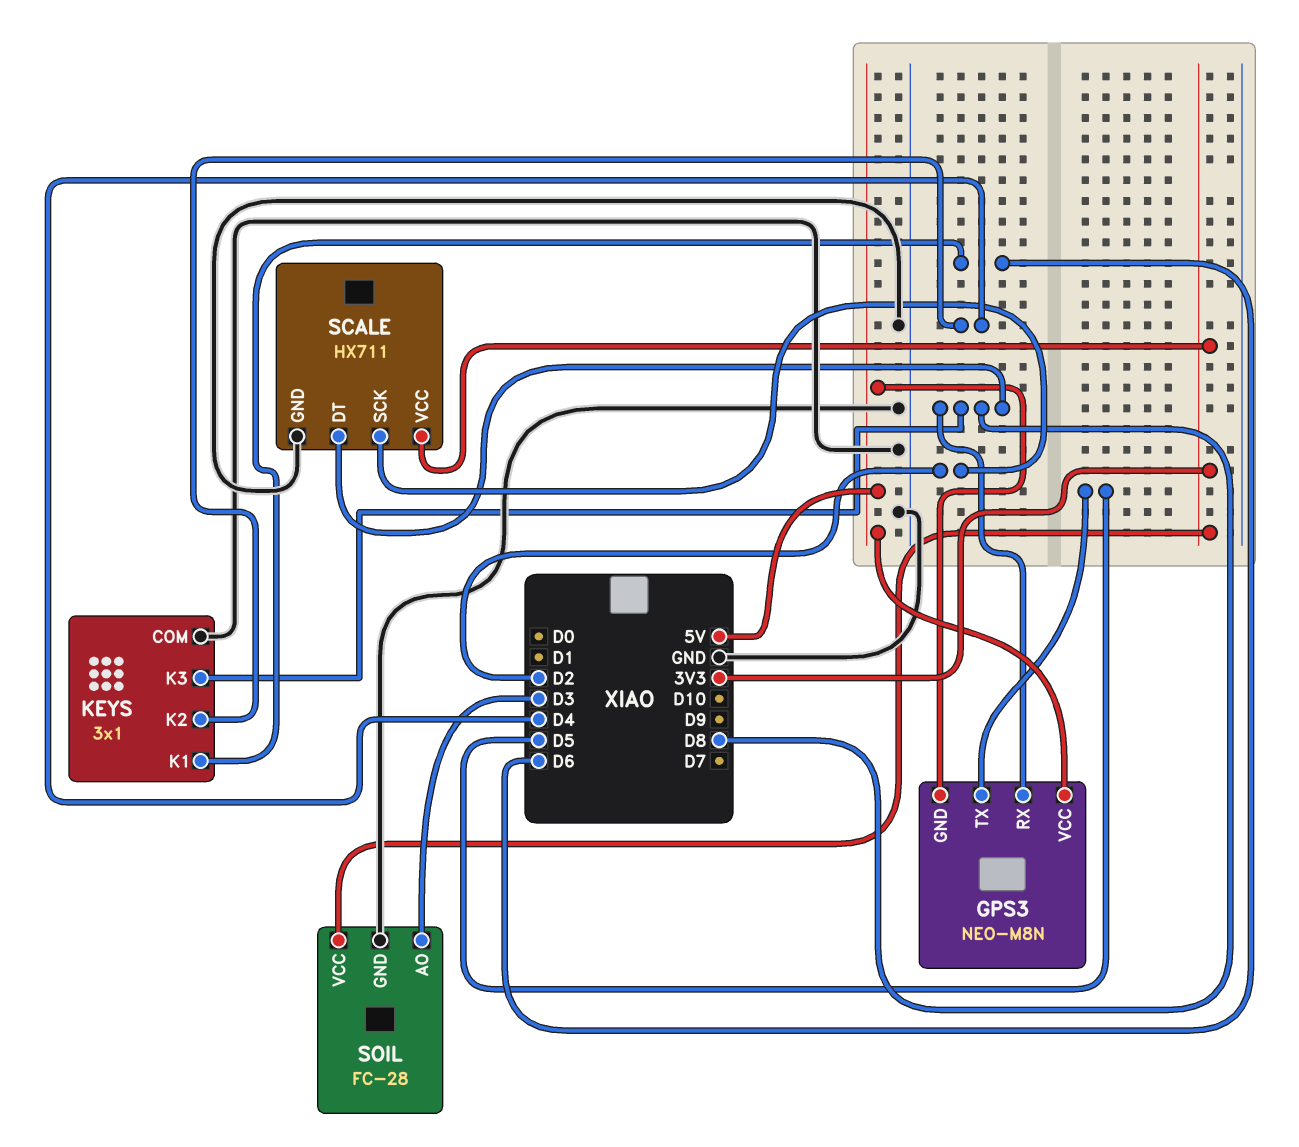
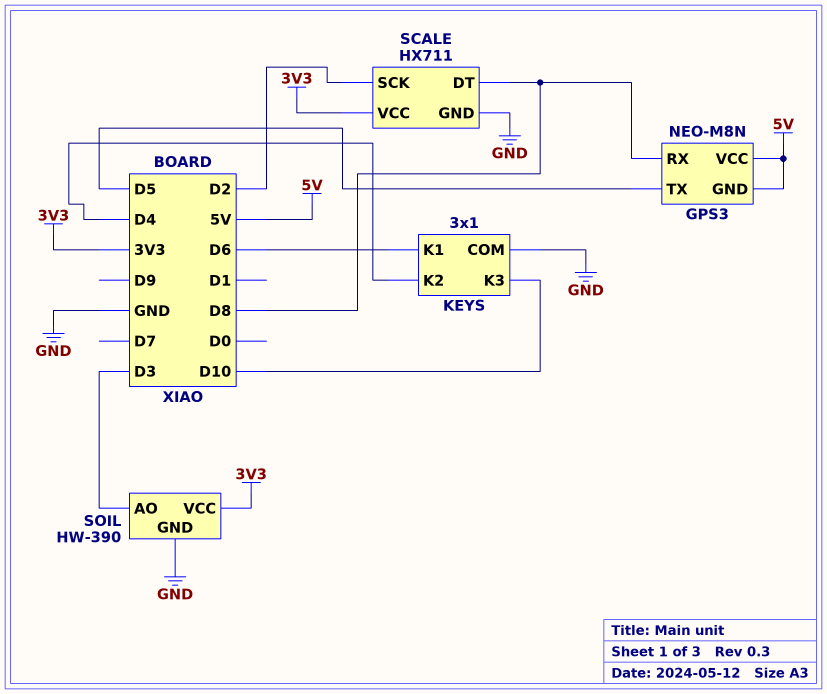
KEYS pin K3: D8 -> D10
SOIL: FC-28 -> HW-390

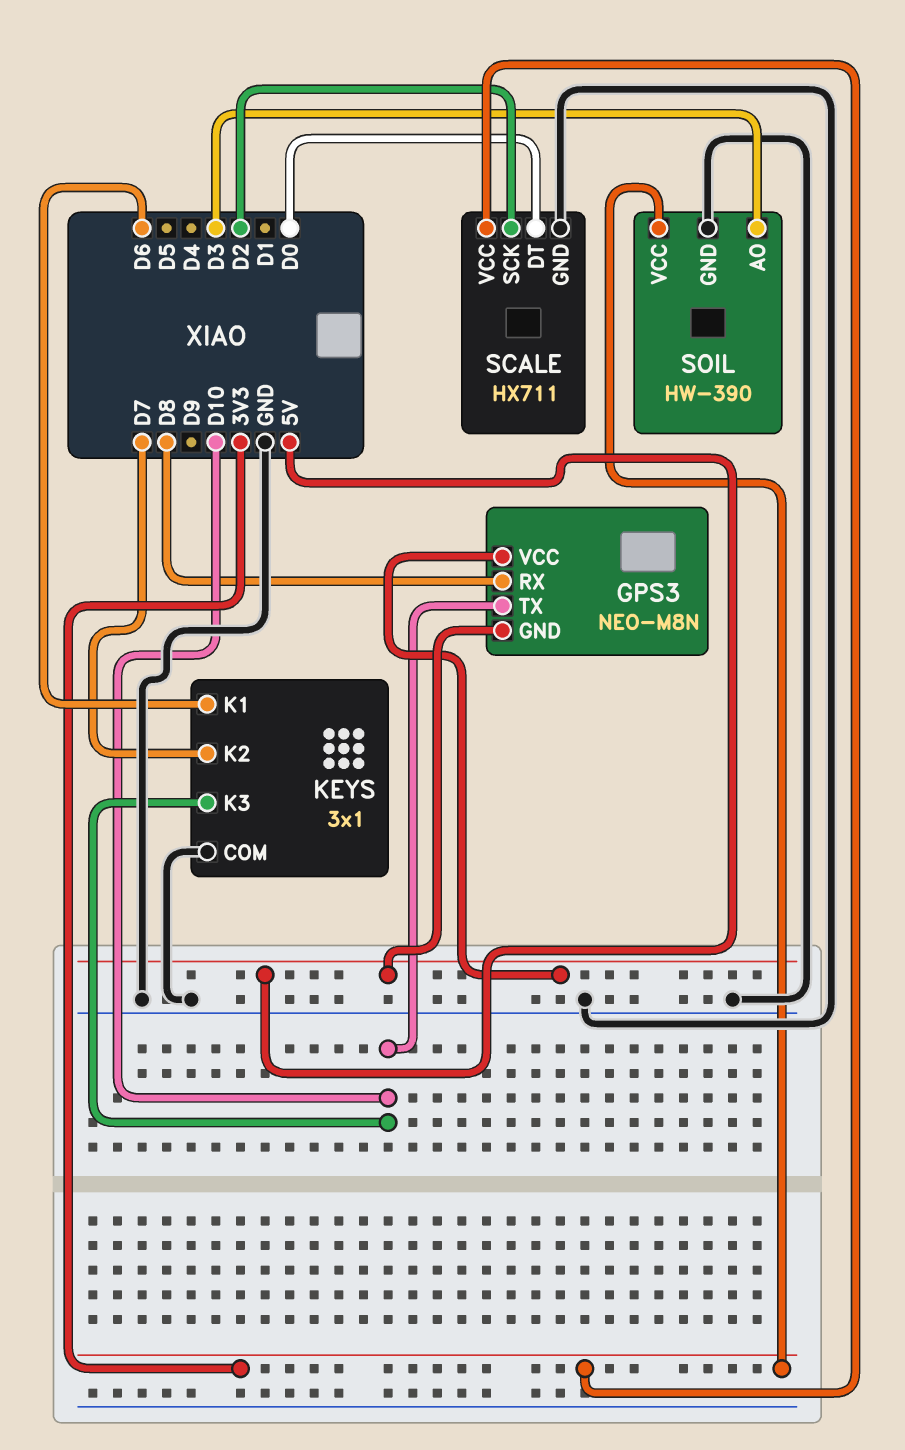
GPS3 pin TX: D5 -> D10
KEYS pin K2: D4 -> D7
SCALE pin DT: D8 -> D0

